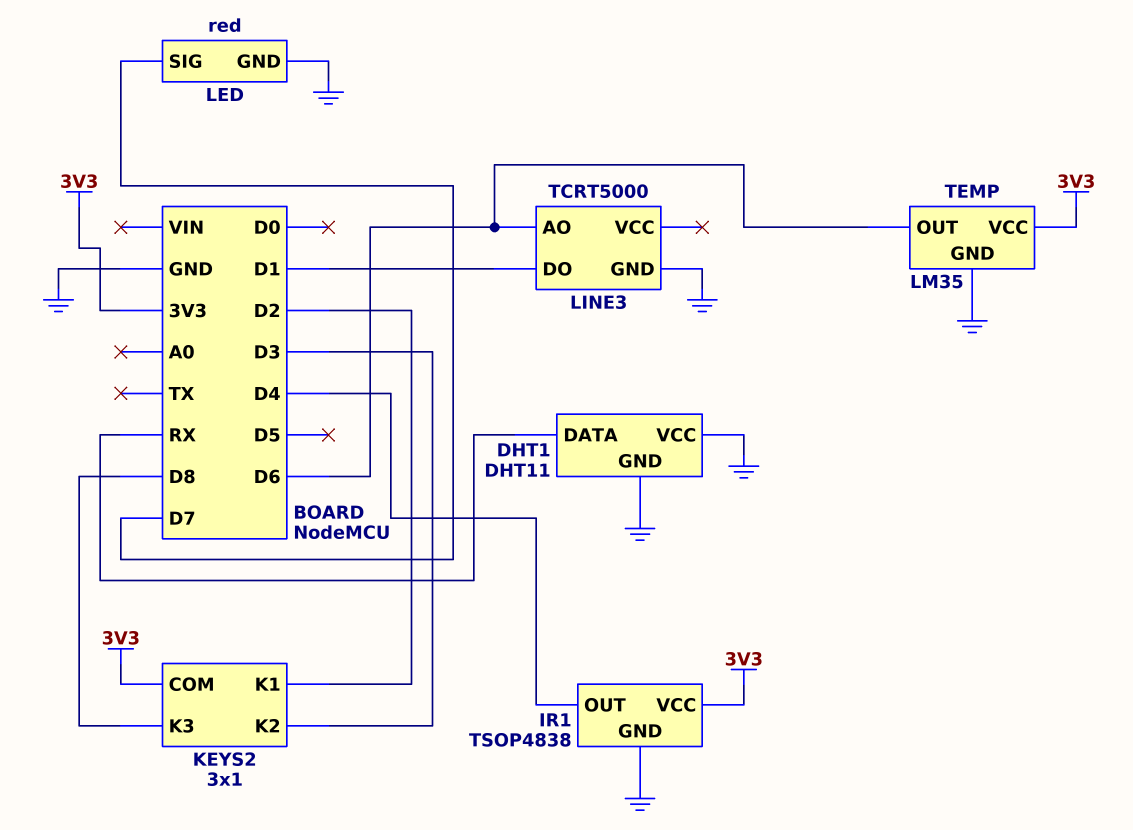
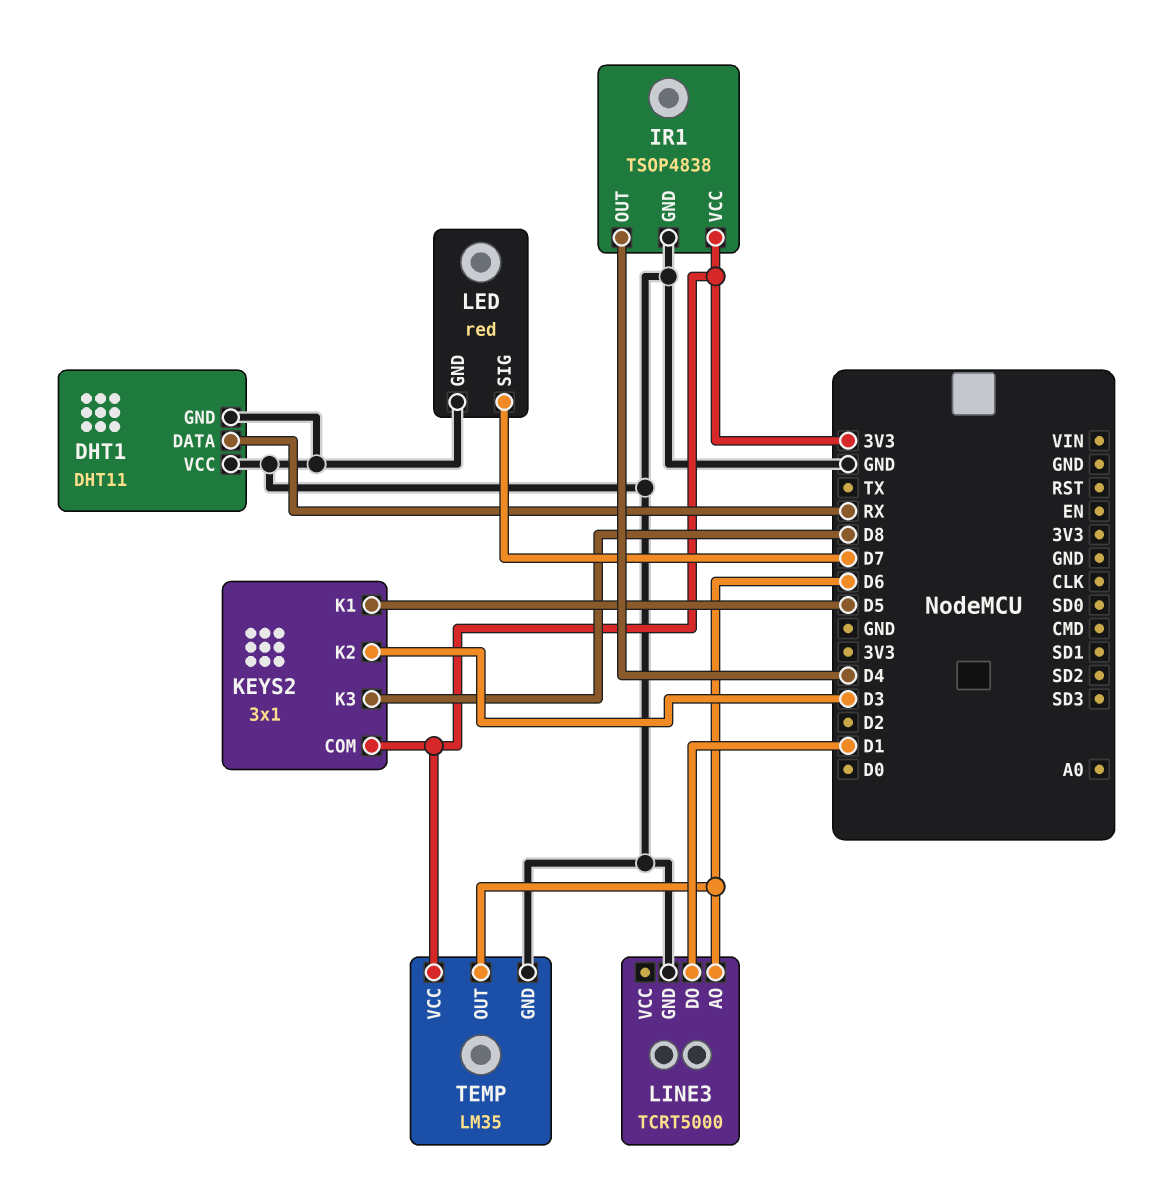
KEYS2 pin K1: D2 -> D5

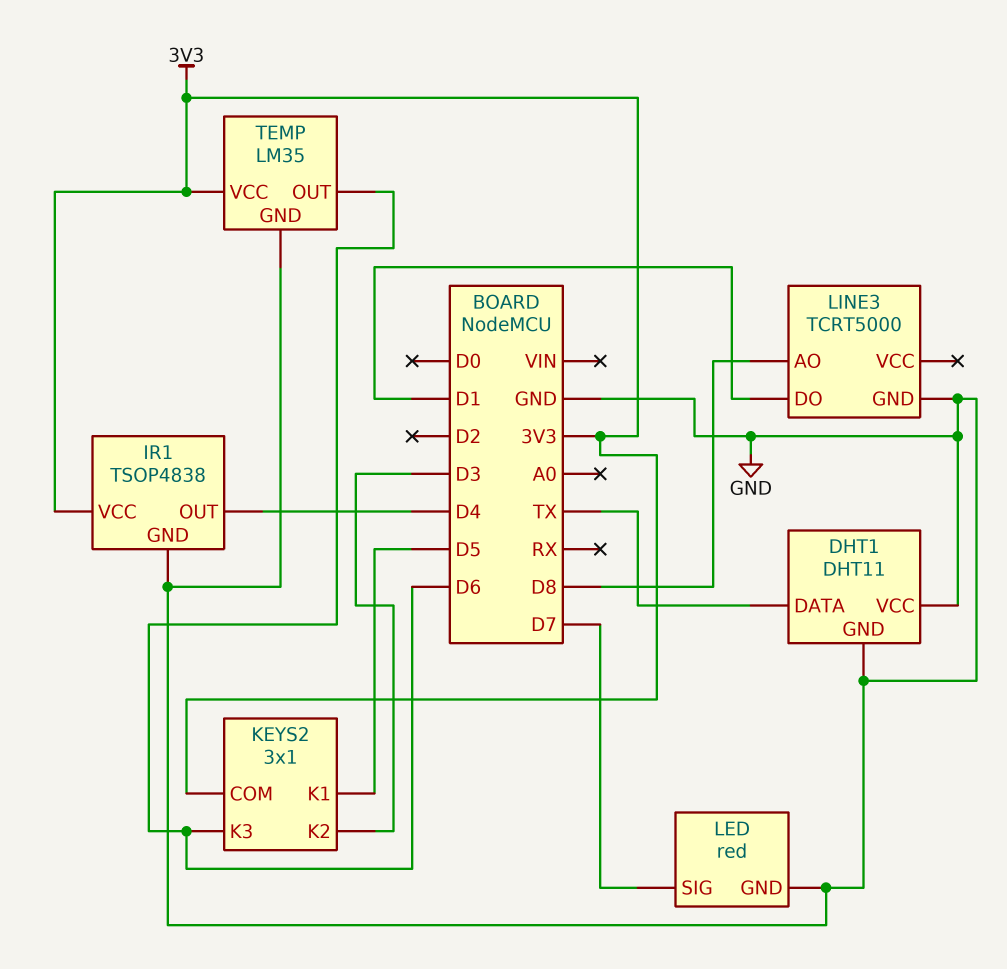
DHT1 pin DATA: RX -> TX
KEYS2 pin K3: D8 -> D6
LINE3 pin AO: D6 -> D8

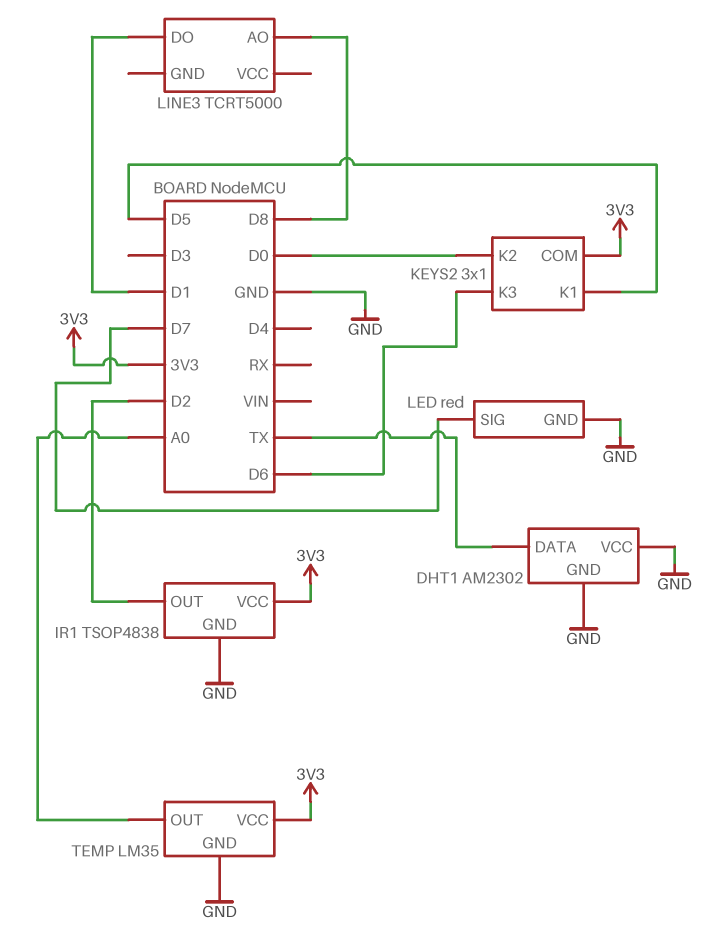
DHT1: DHT11 -> AM2302
IR1 pin OUT: D4 -> D2
KEYS2 pin K2: D3 -> D0
LINE3 pin GND: GND -> none
TEMP pin OUT: D6 -> A0

